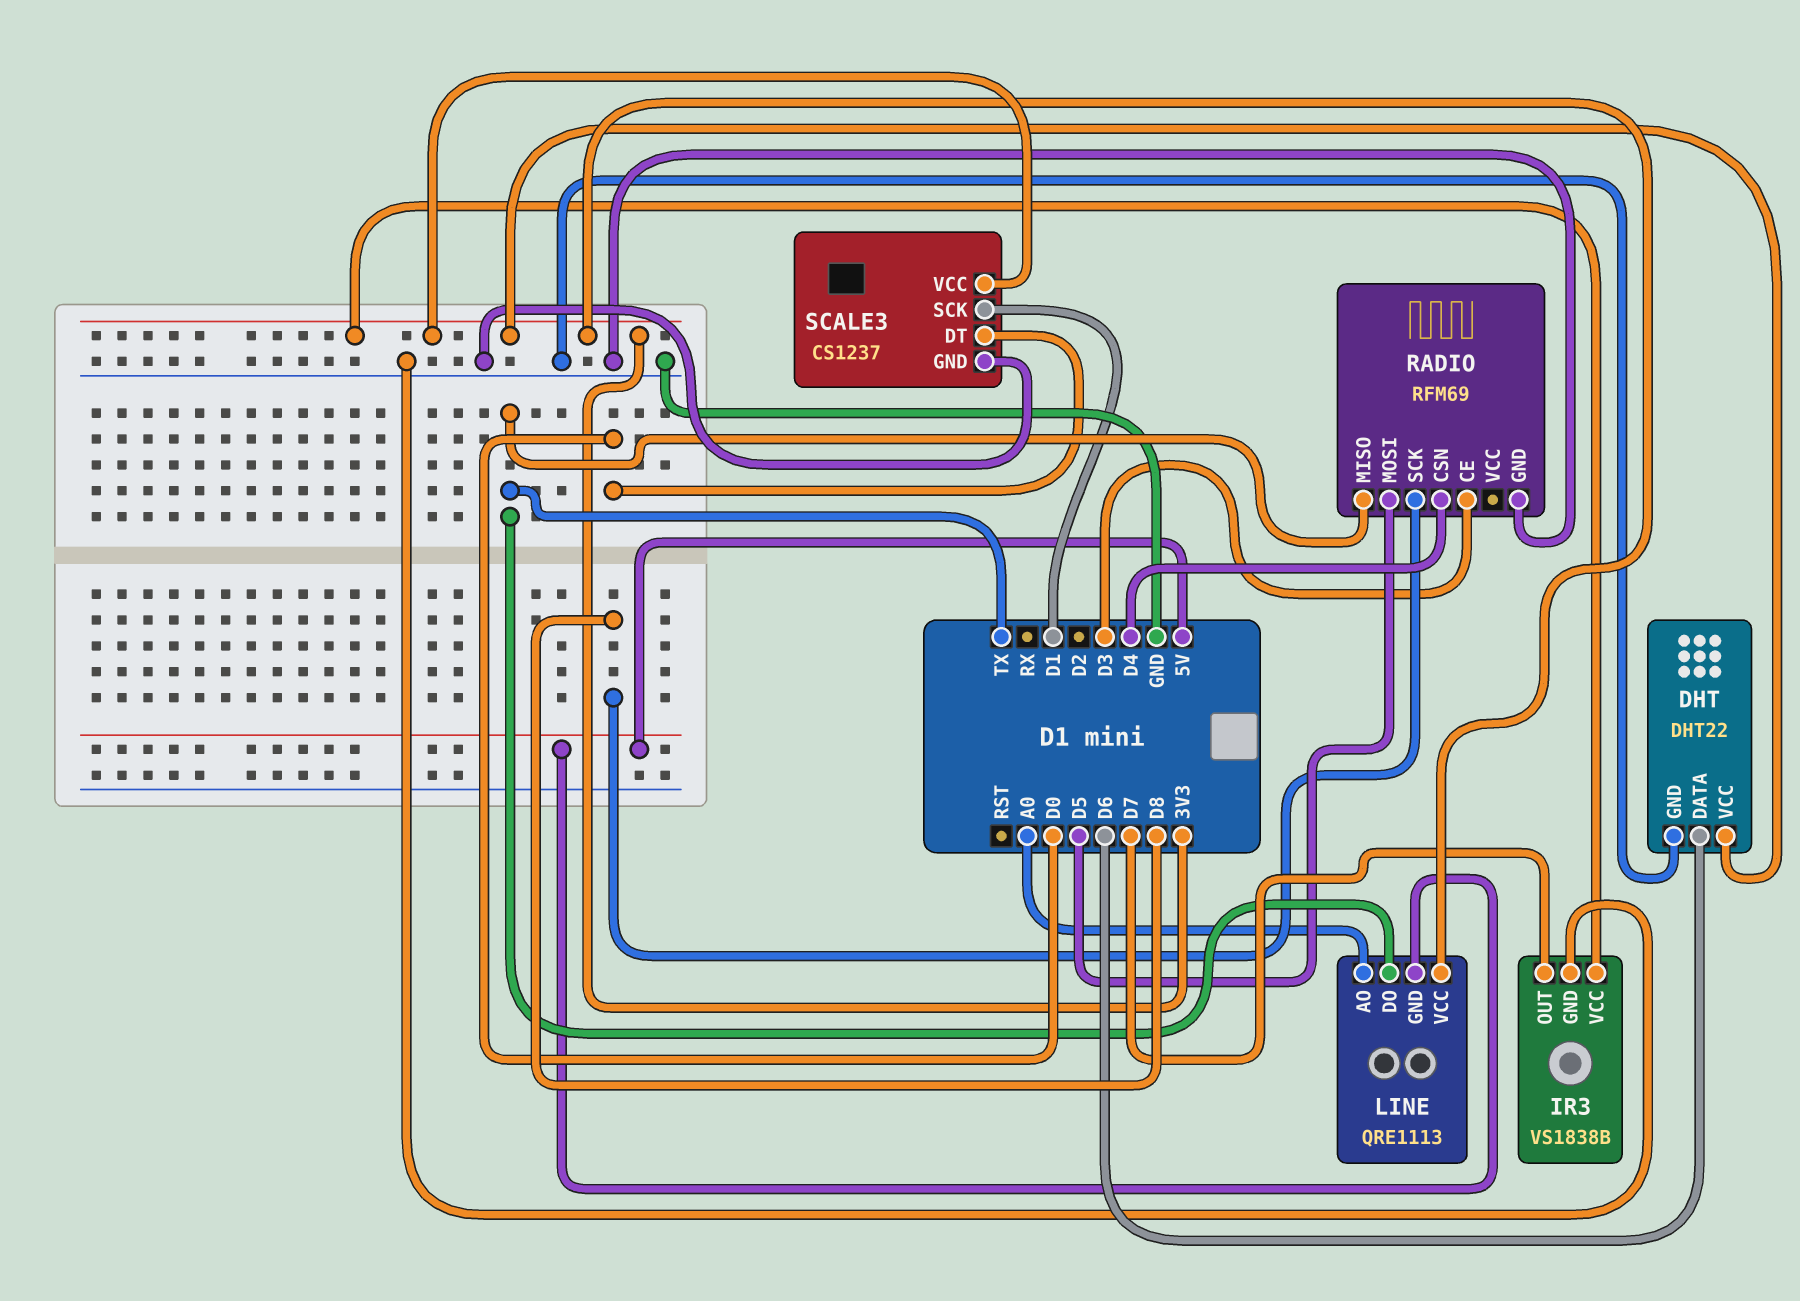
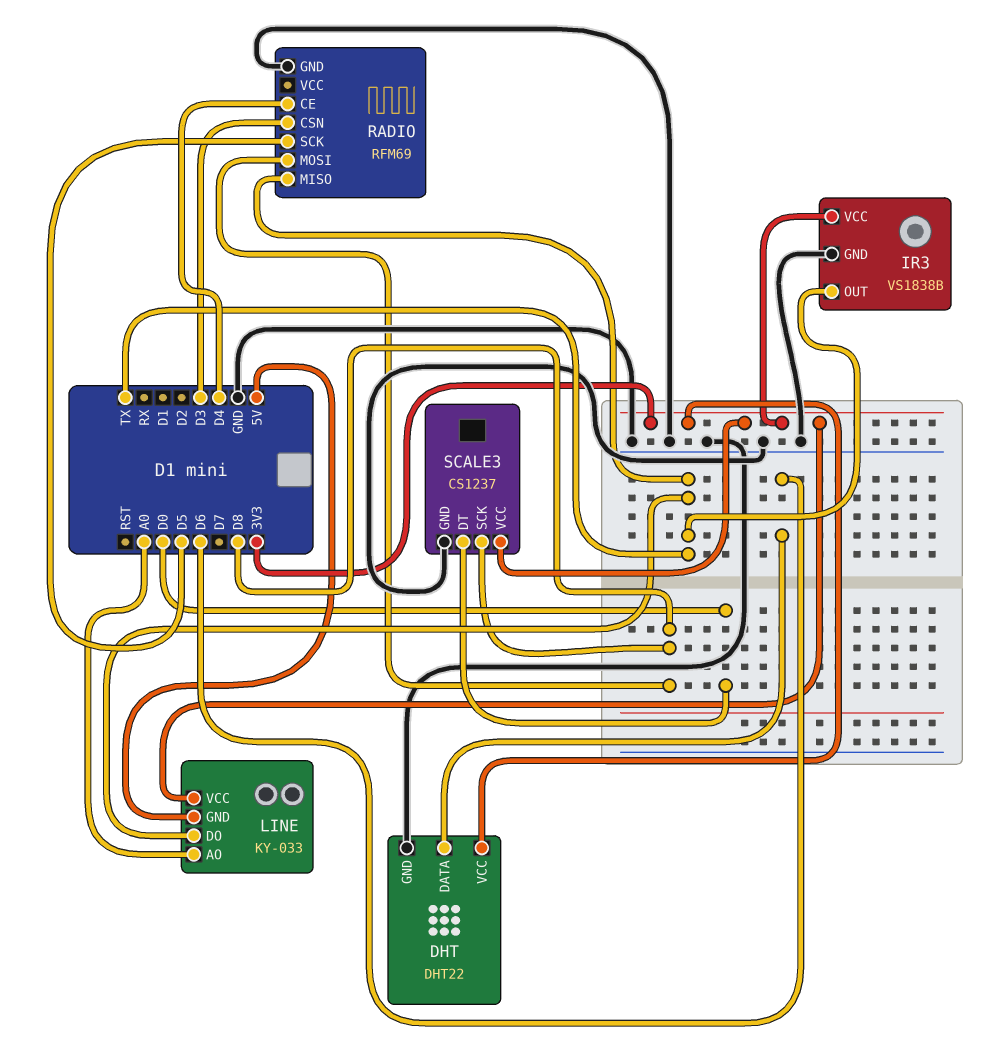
IR3 pin OUT: D7 -> TX
LINE: QRE1113 -> KY-033
RADIO pin CE: D3 -> D4
RADIO pin CSN: D4 -> D3
RADIO pin MOSI: D5 -> D8
RADIO pin SCK: D8 -> D5
SCALE3 pin SCK: D1 -> D8

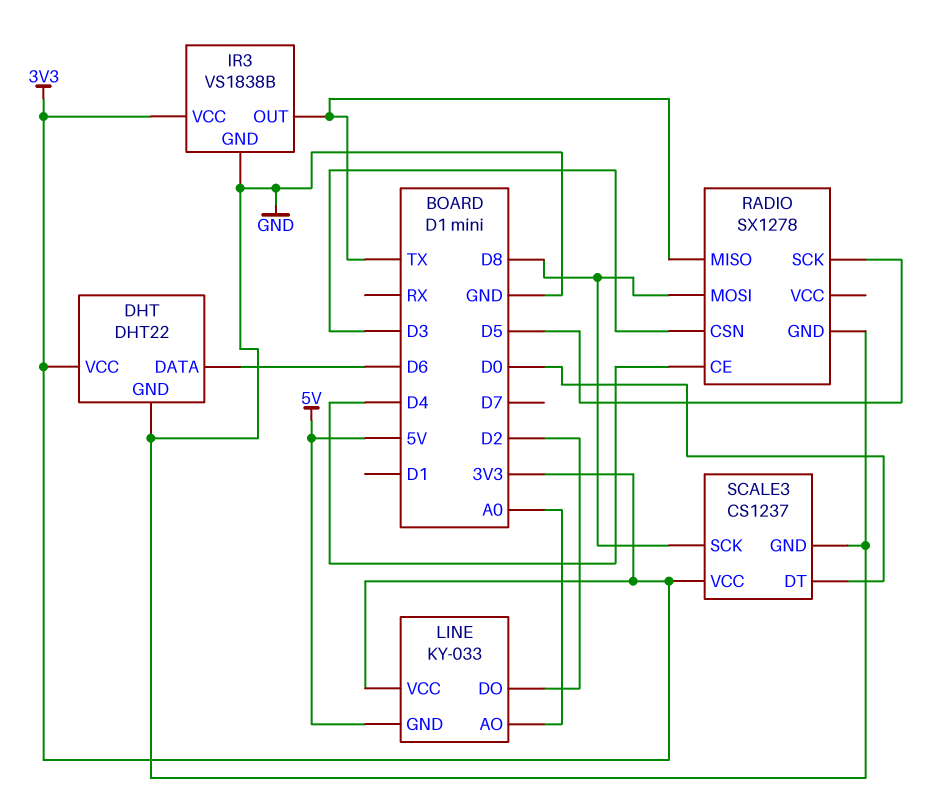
LINE pin DO: TX -> D2
RADIO: RFM69 -> SX1278

